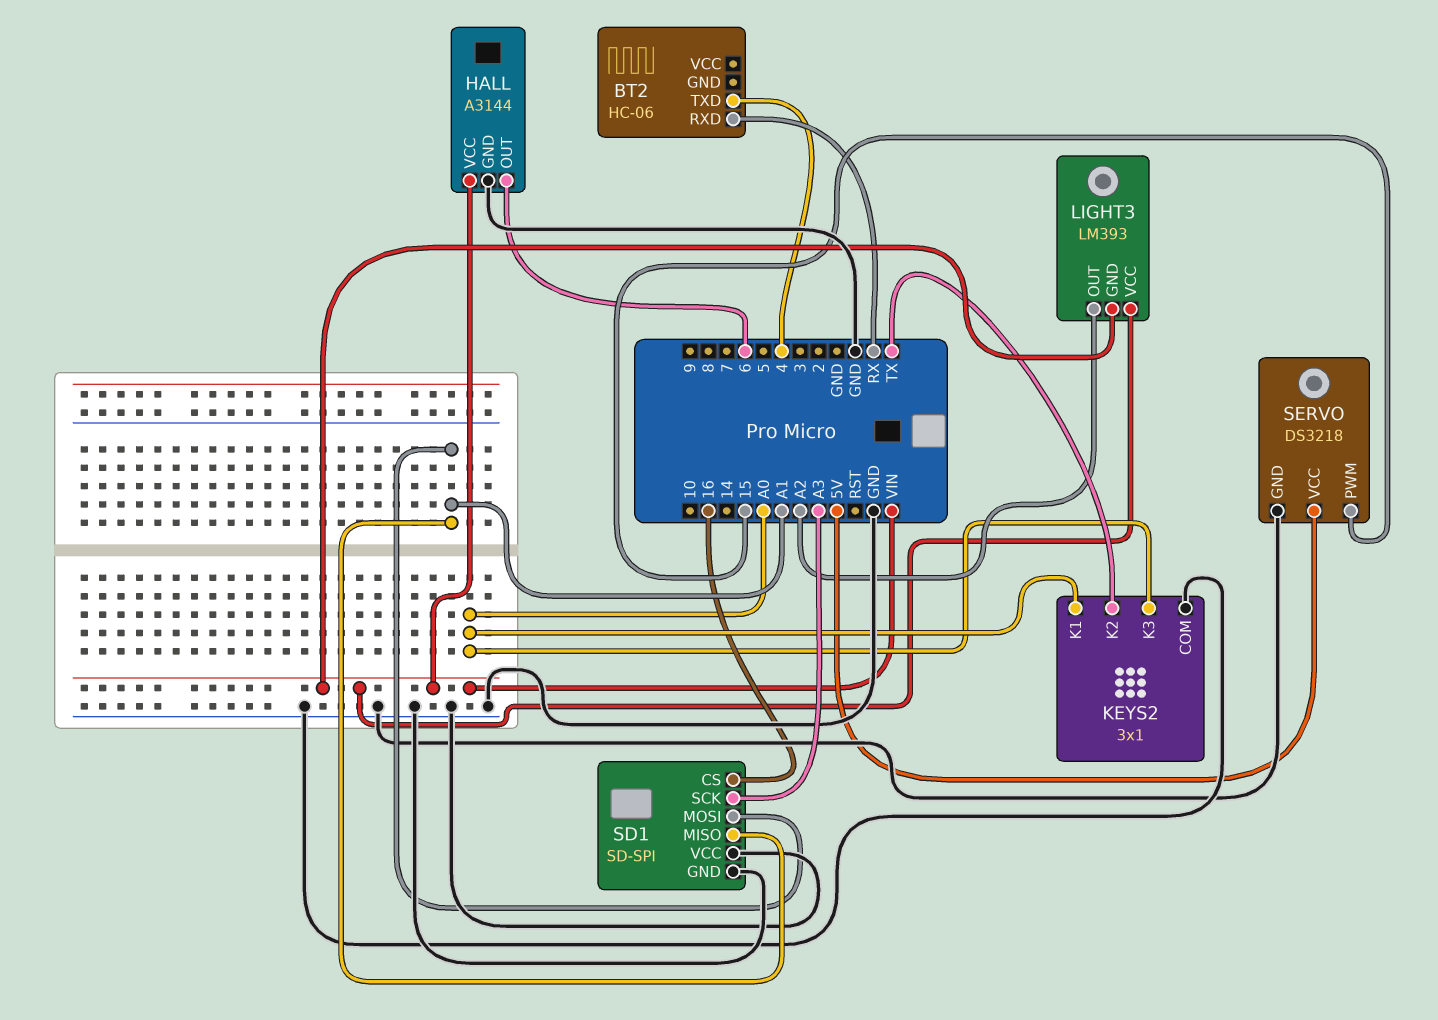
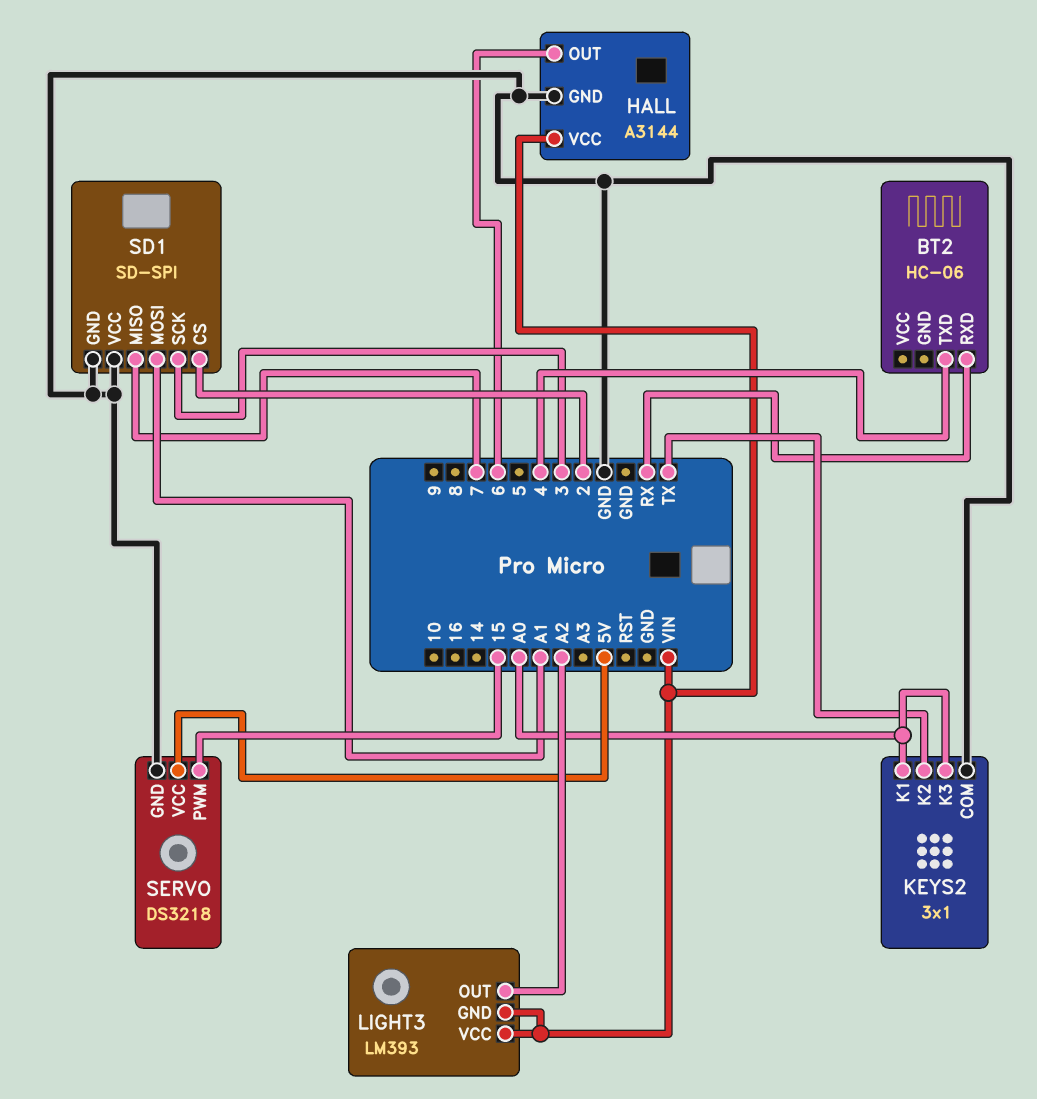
SD1 pin CS: 16 -> 2
SD1 pin MISO: A1 -> 7
SD1 pin SCK: A3 -> 3

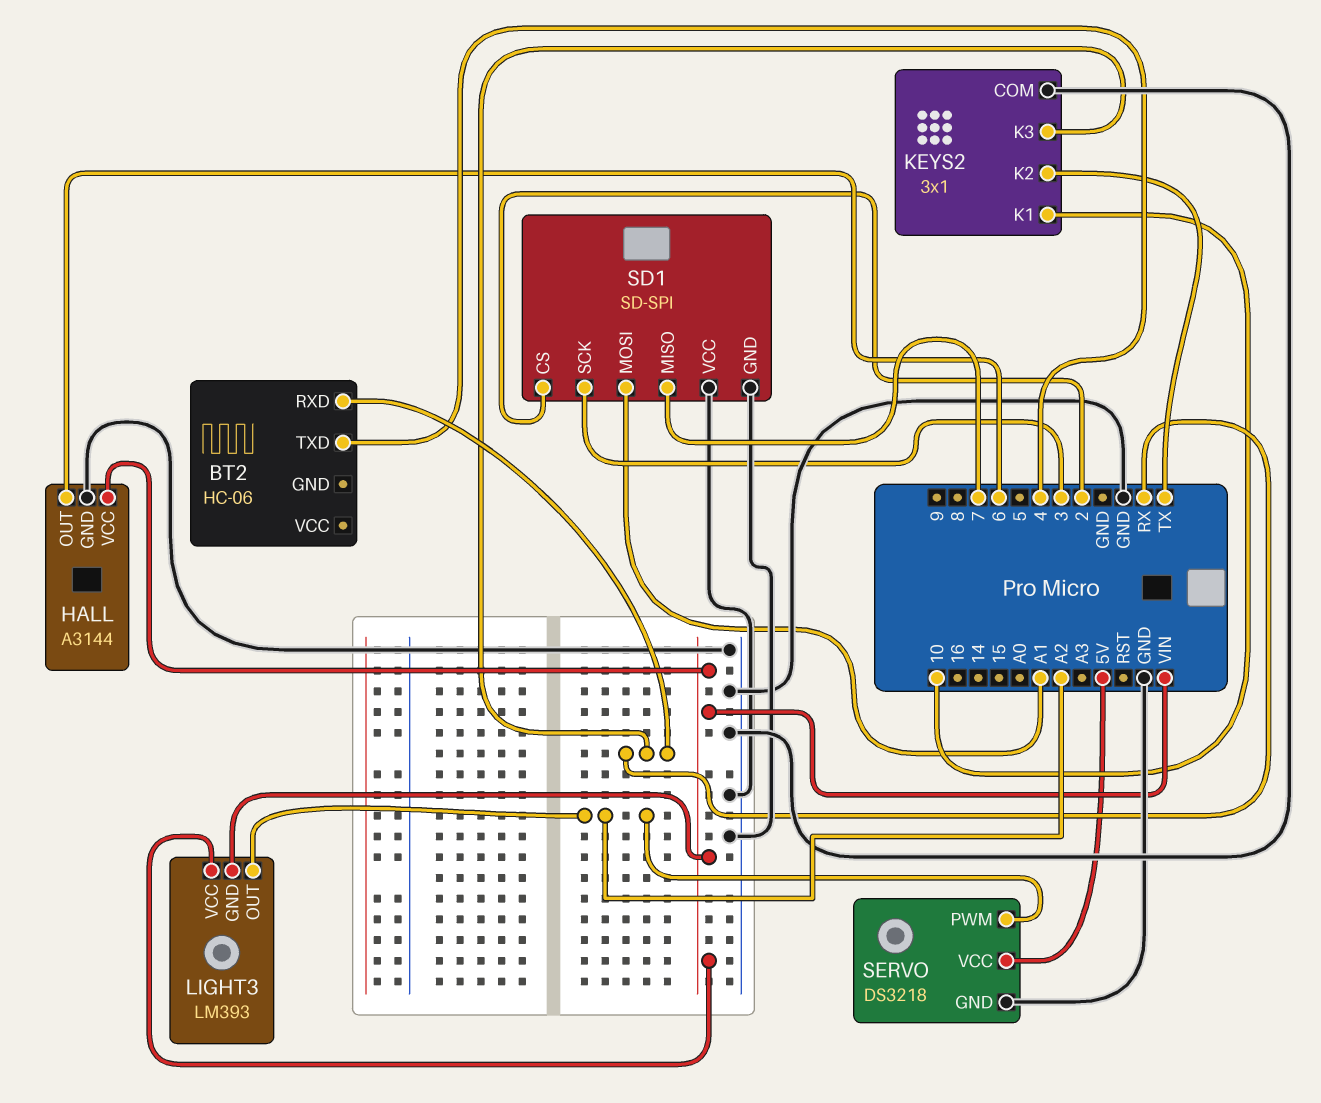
KEYS2 pin K1: A0 -> 10
KEYS2 pin K3: A0 -> RX
SERVO pin PWM: 15 -> A2

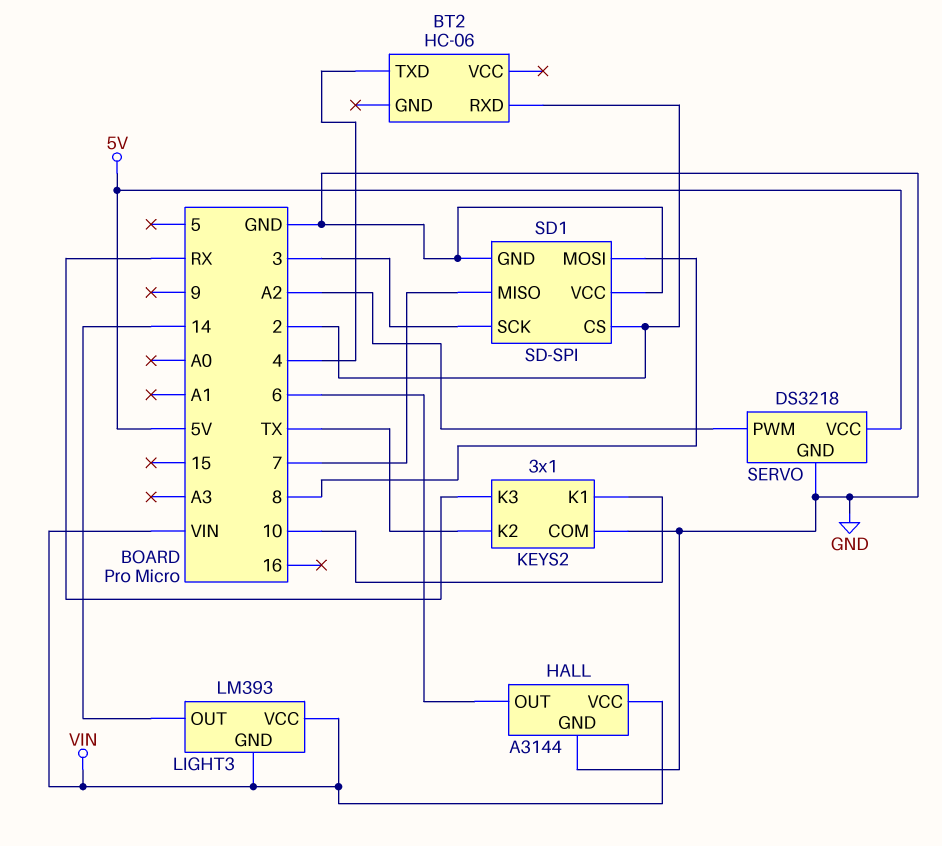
BT2 pin RXD: RX -> 2
LIGHT3 pin OUT: A2 -> 14
SD1 pin MOSI: A1 -> 8

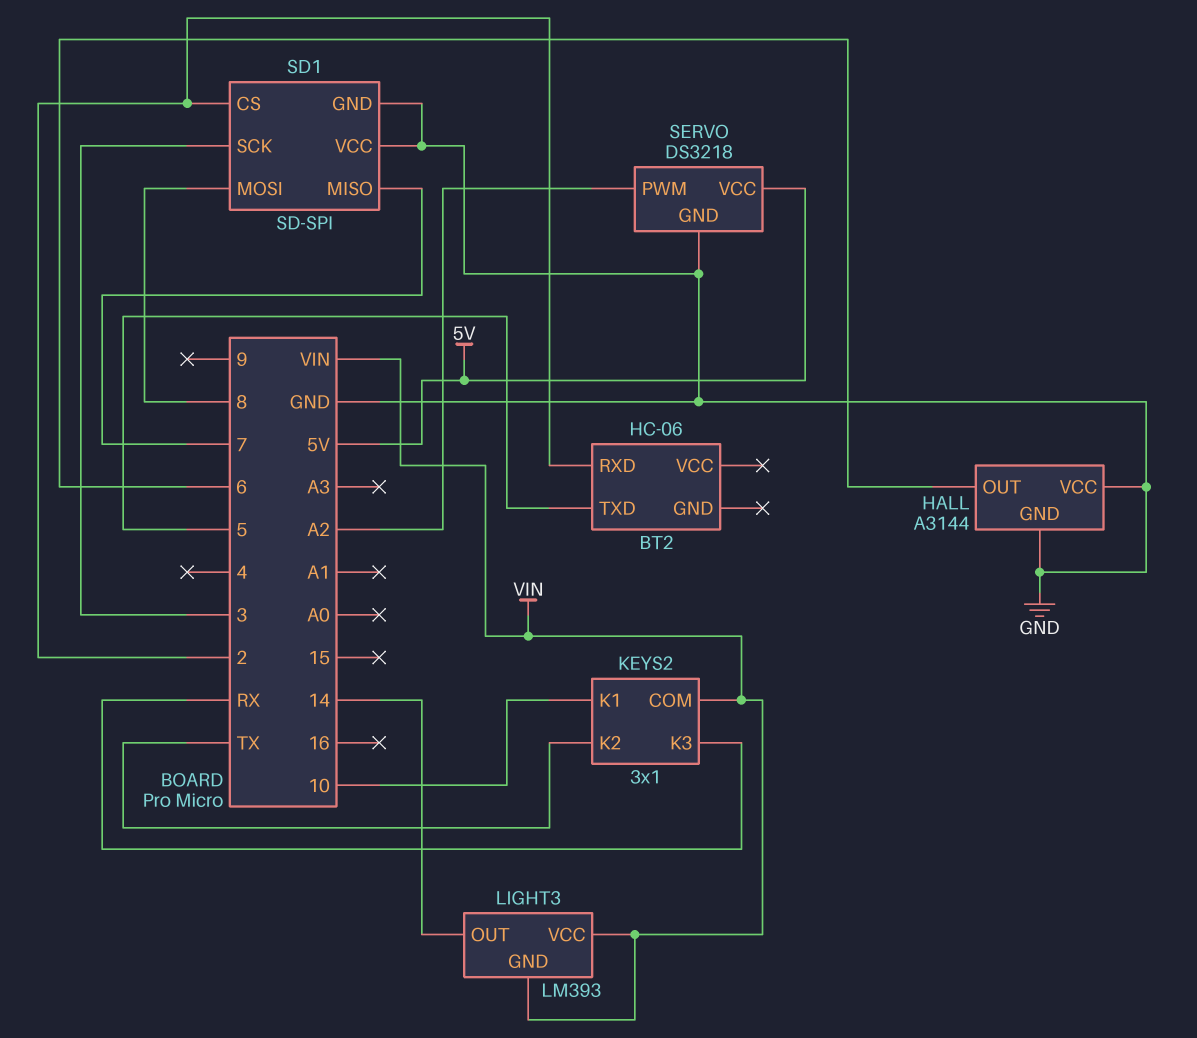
BT2 pin TXD: 4 -> 5
HALL pin VCC: VIN -> GND
KEYS2 pin COM: GND -> VIN

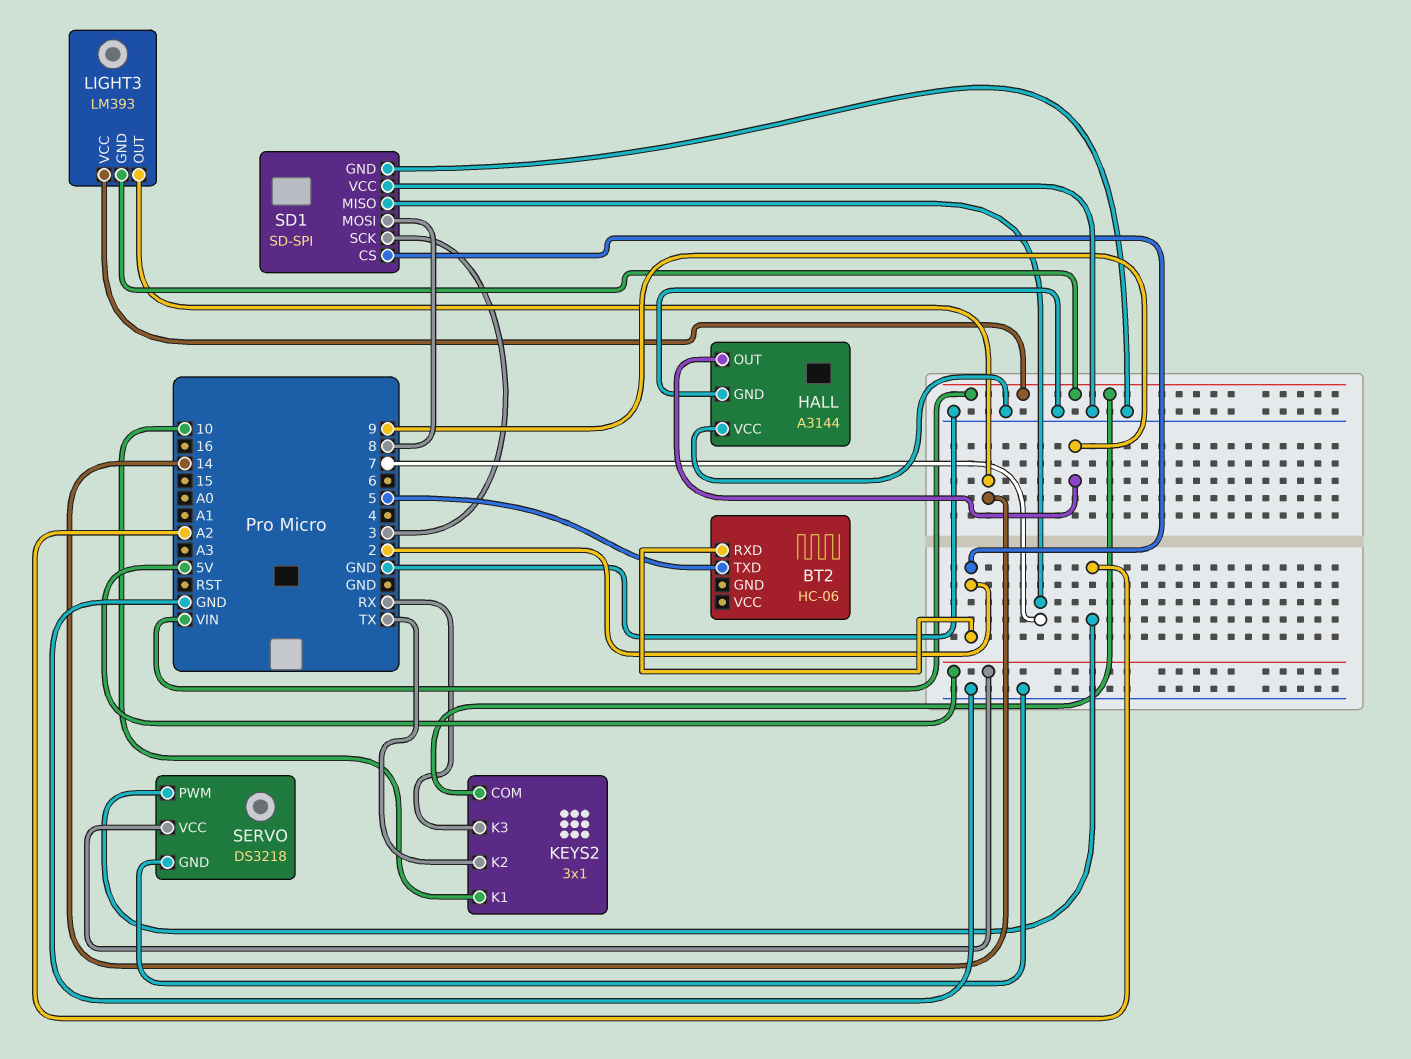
HALL pin OUT: 6 -> 9

